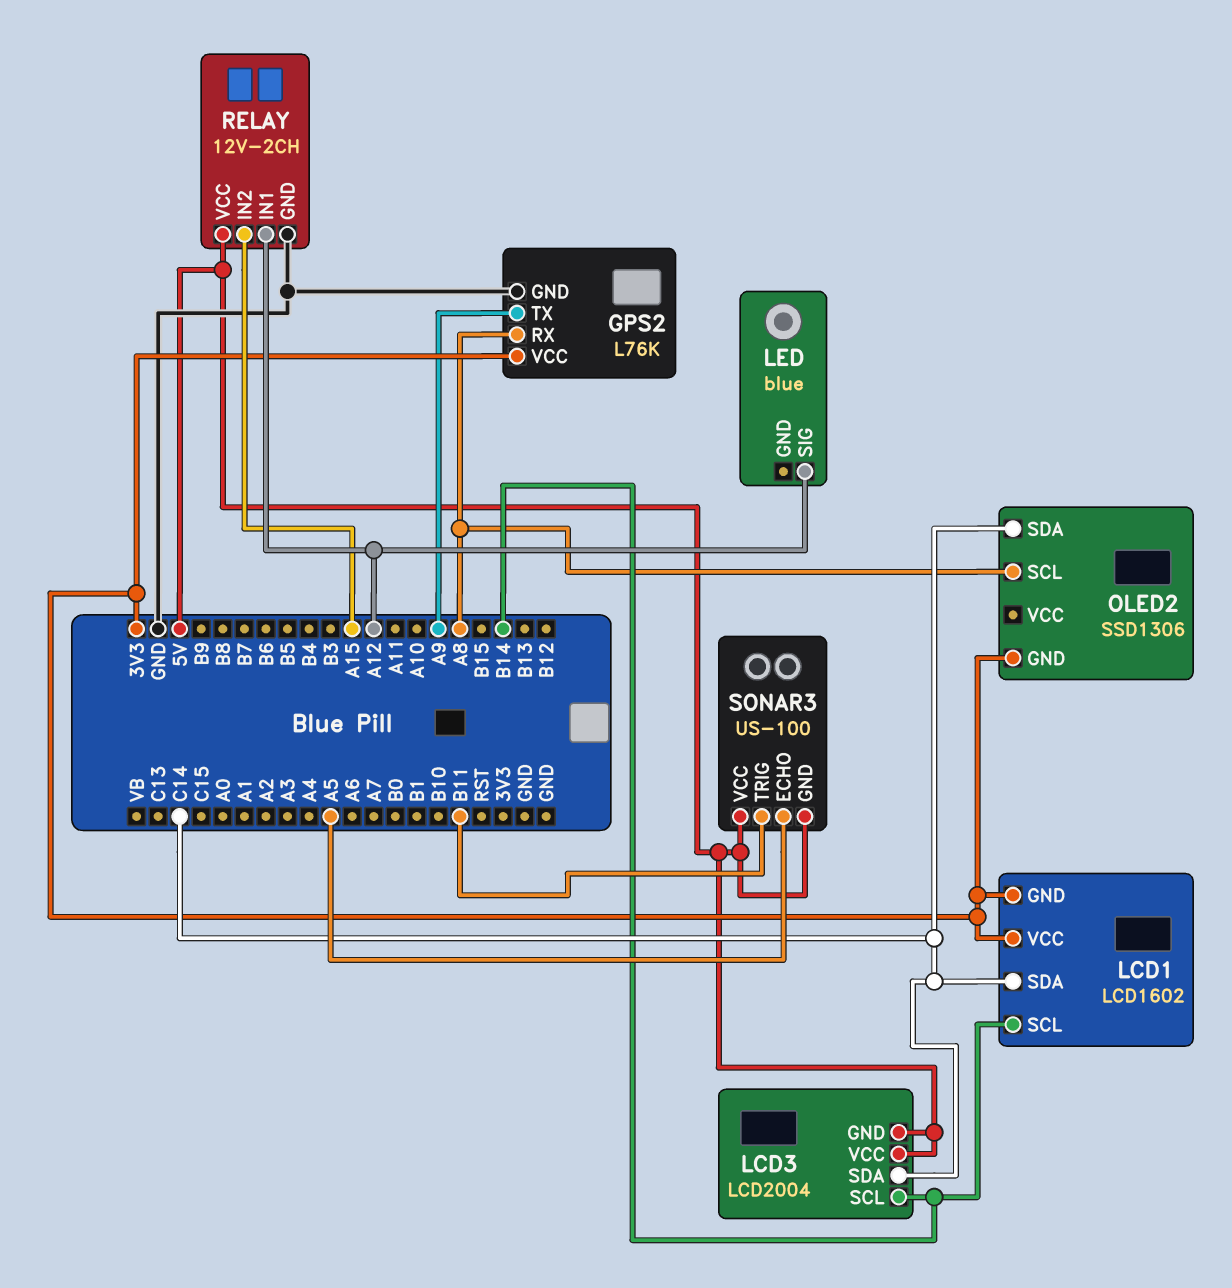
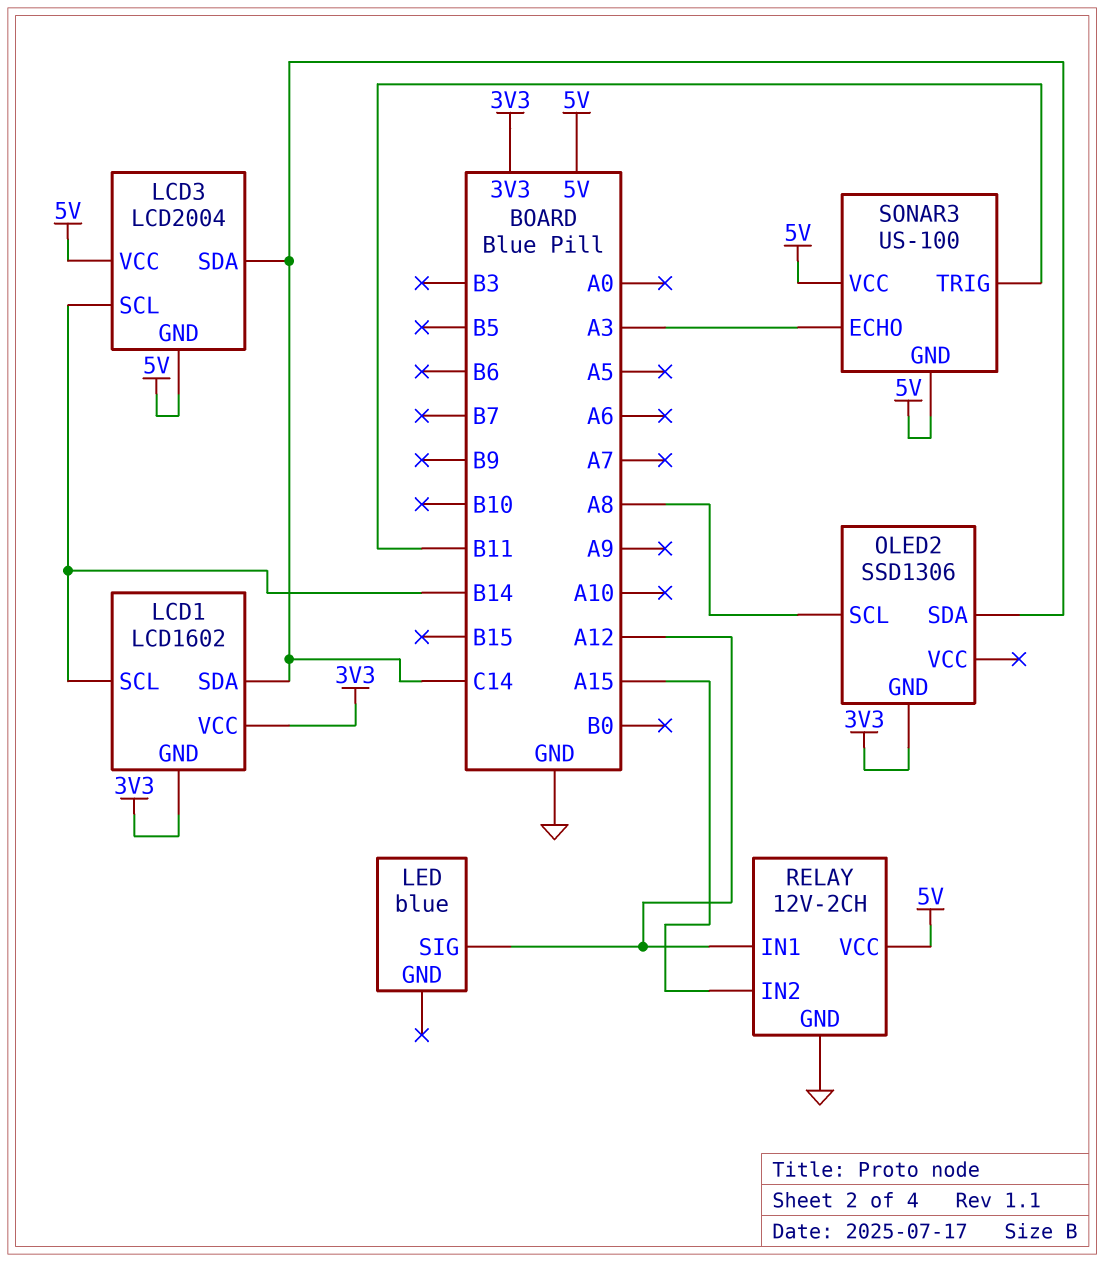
GPS2: L76K -> none
GPS2 pin GND: GND -> none
GPS2 pin RX: A8 -> none
GPS2 pin TX: A9 -> none
GPS2 pin VCC: 3V3 -> none
SONAR3 pin ECHO: A5 -> A3

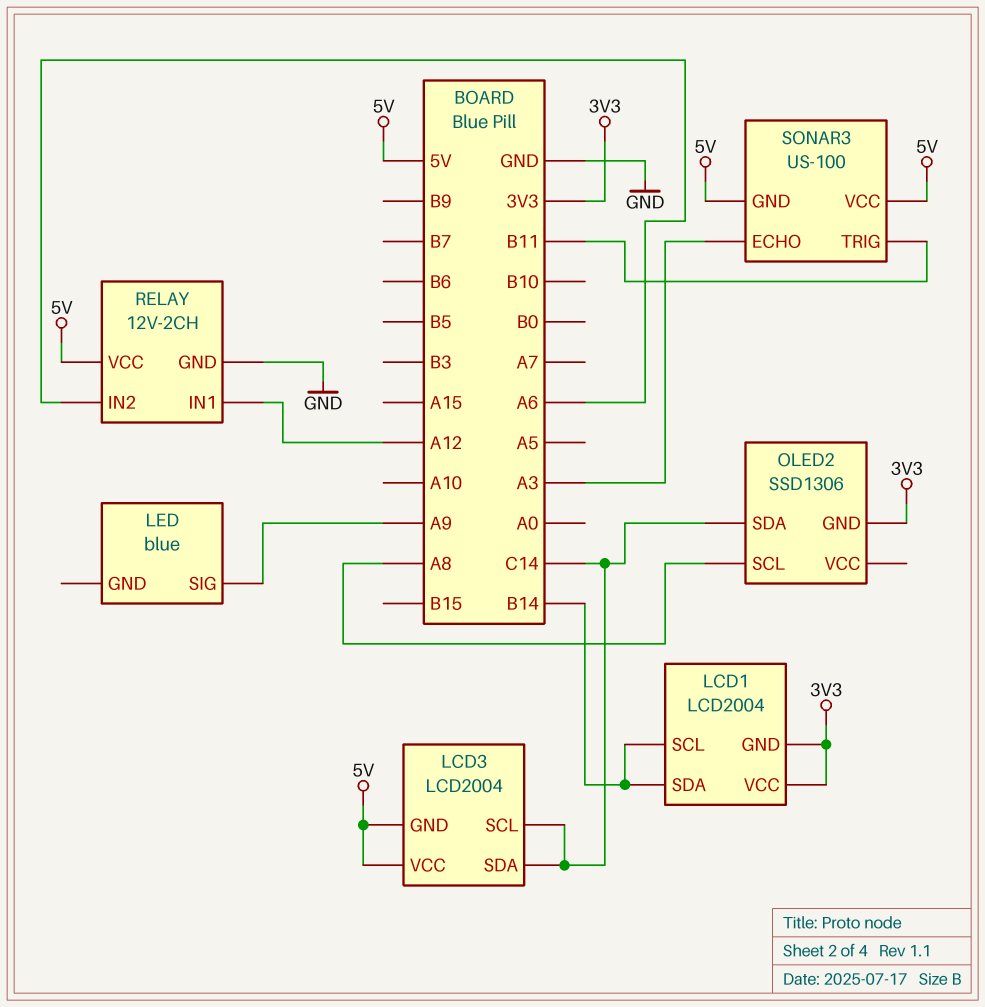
LCD1: LCD1602 -> LCD2004
LCD1 pin SDA: C14 -> B14
LCD3 pin SCL: B14 -> C14
LED pin SIG: A12 -> A9
RELAY pin IN2: A15 -> A6

